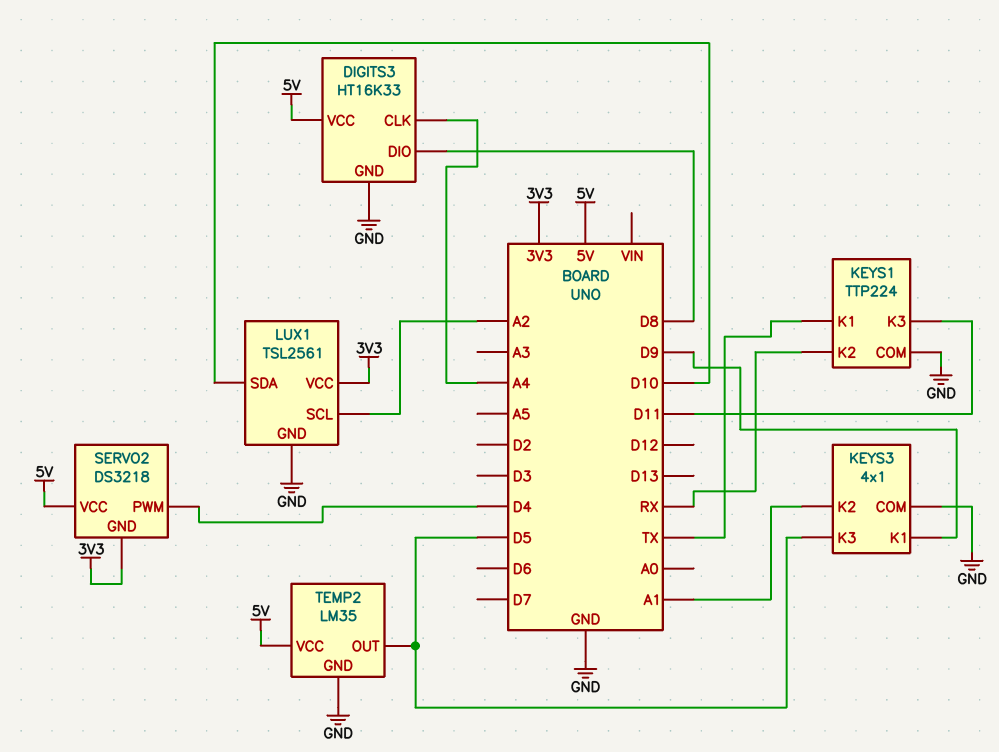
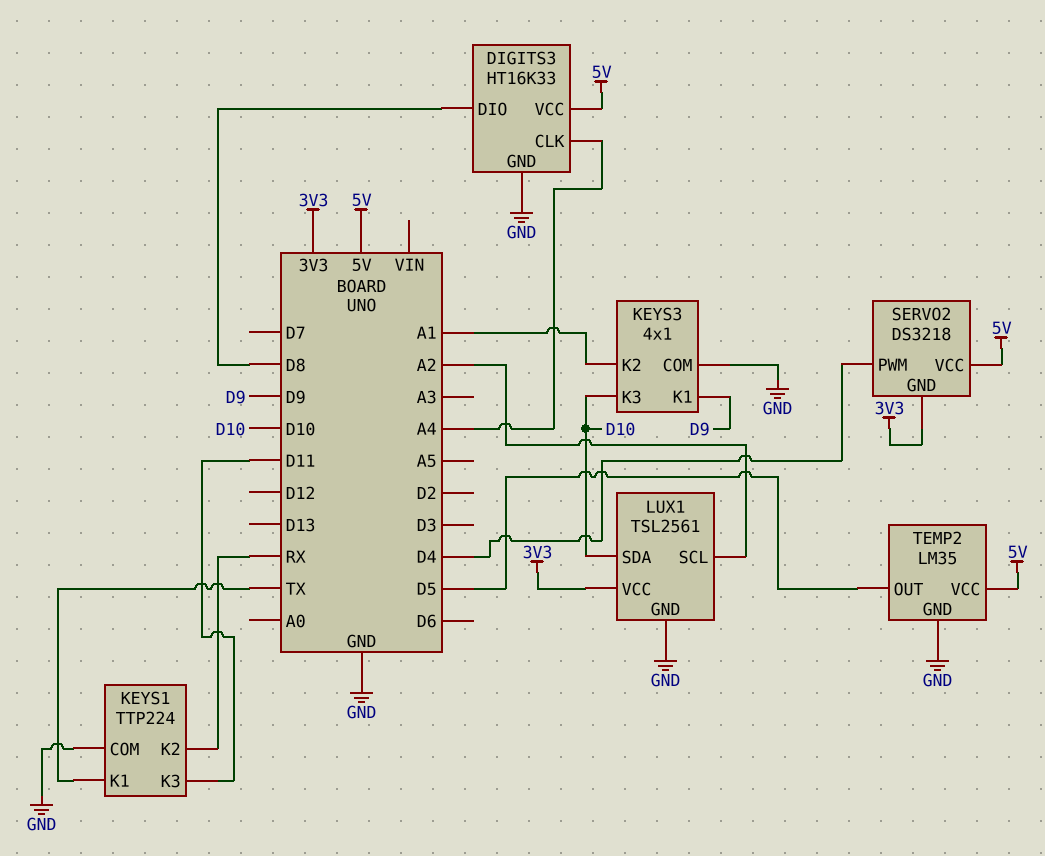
KEYS3 pin K3: D5 -> D10

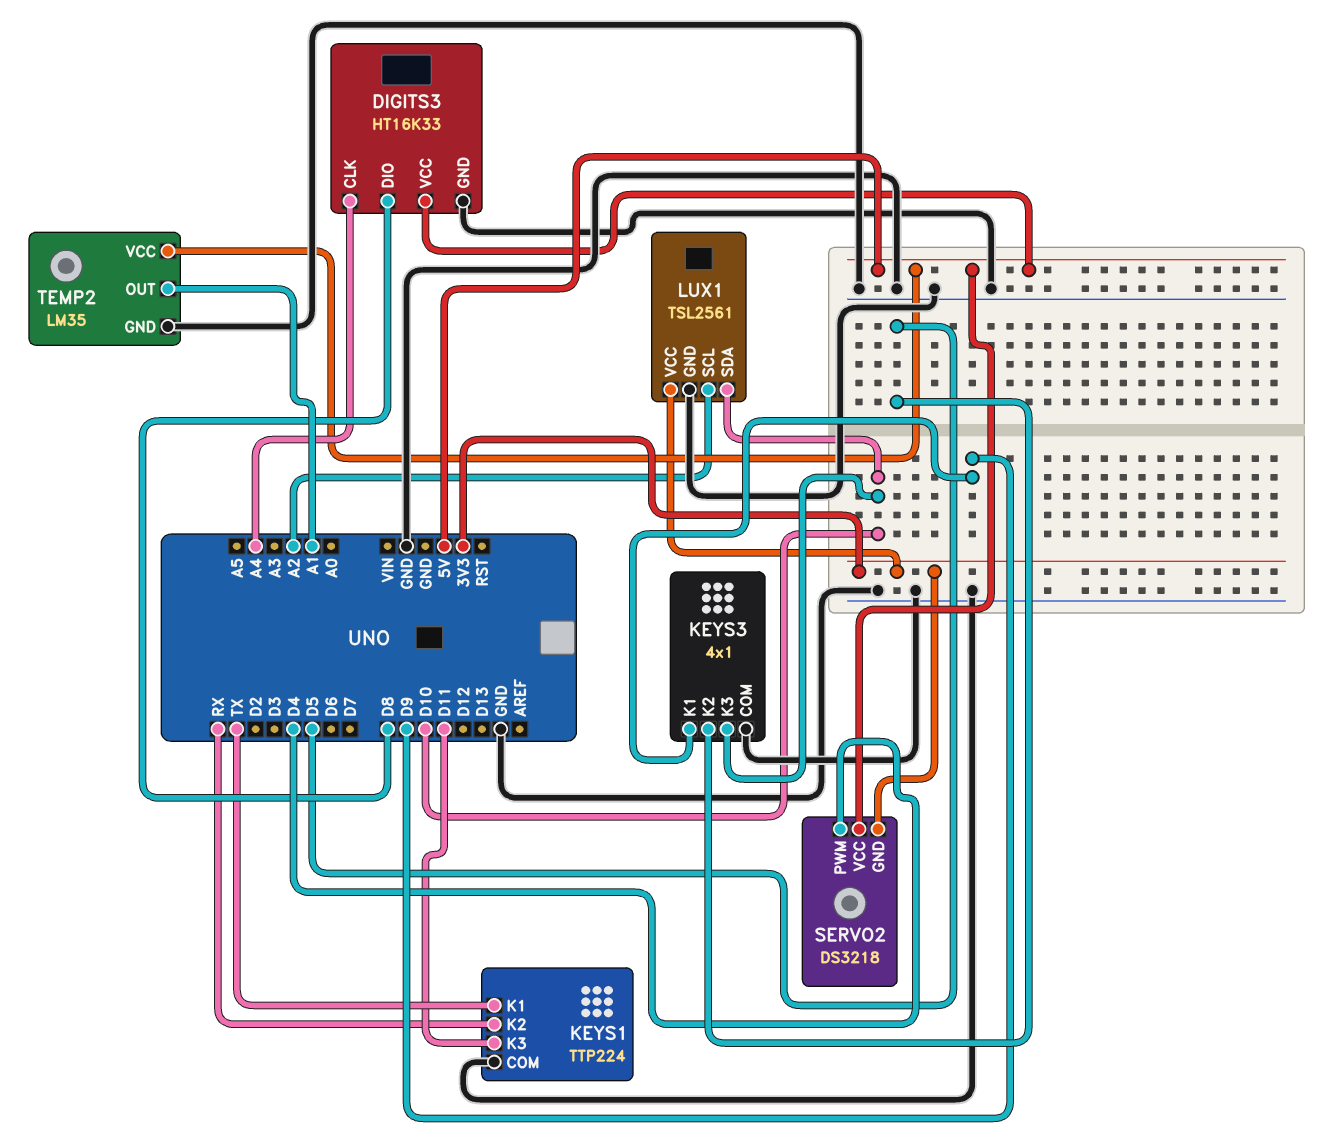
KEYS3 pin K2: A1 -> D5
TEMP2 pin OUT: D5 -> A1

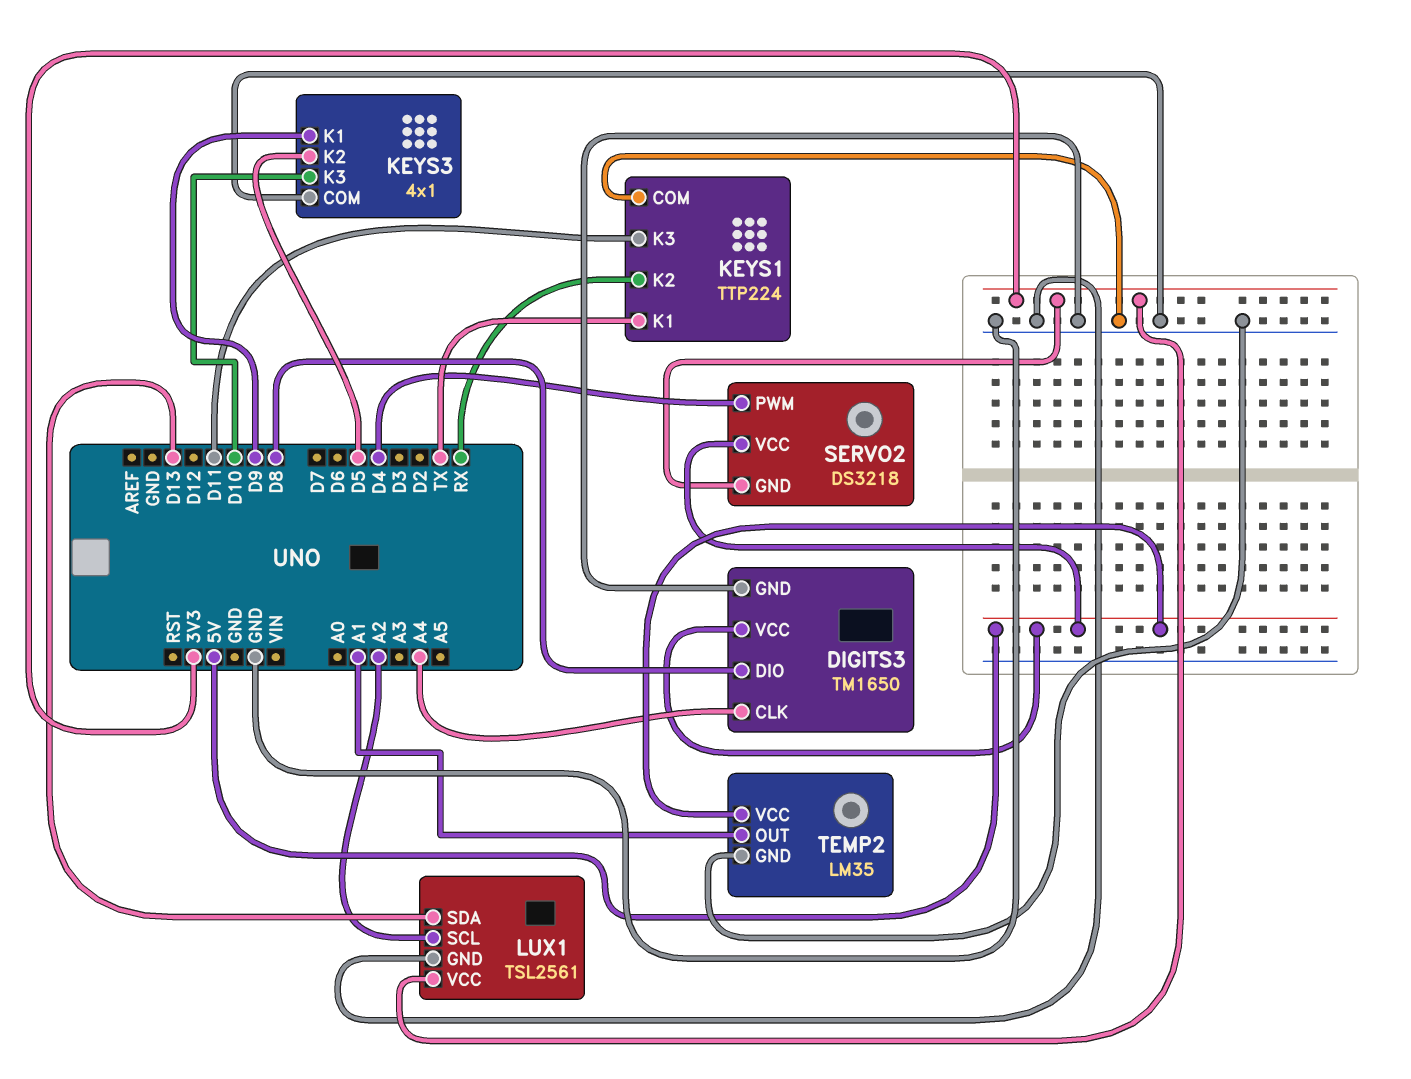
DIGITS3: HT16K33 -> TM1650
LUX1 pin SDA: D10 -> D13

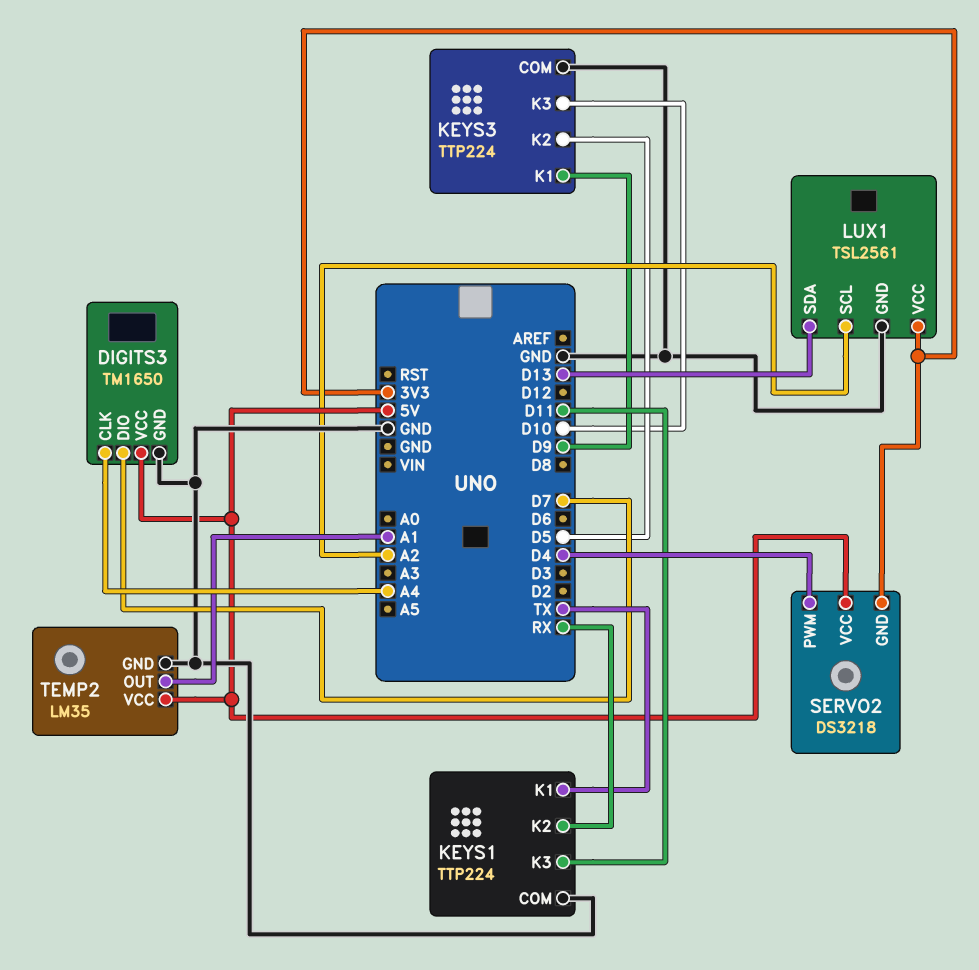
DIGITS3 pin DIO: D8 -> D7
KEYS3: 4x1 -> TTP224

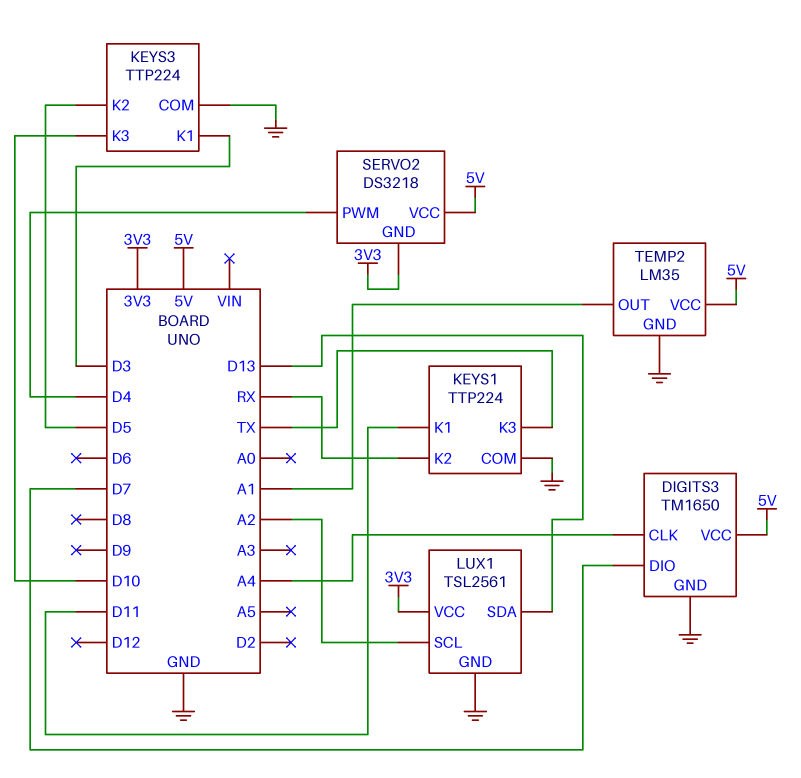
KEYS1 pin K1: TX -> D11
KEYS1 pin K3: D11 -> TX
KEYS3 pin K1: D9 -> D3

